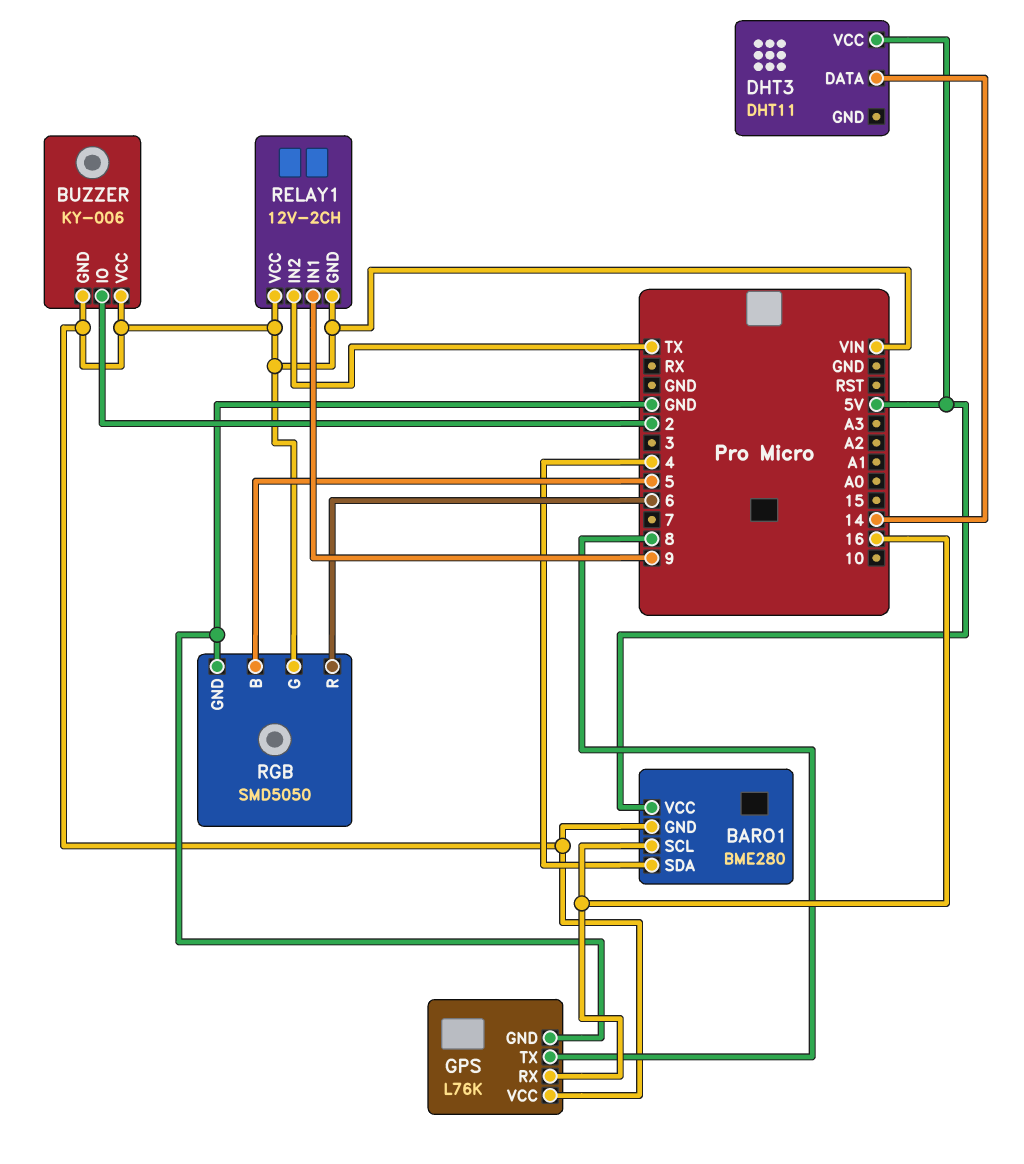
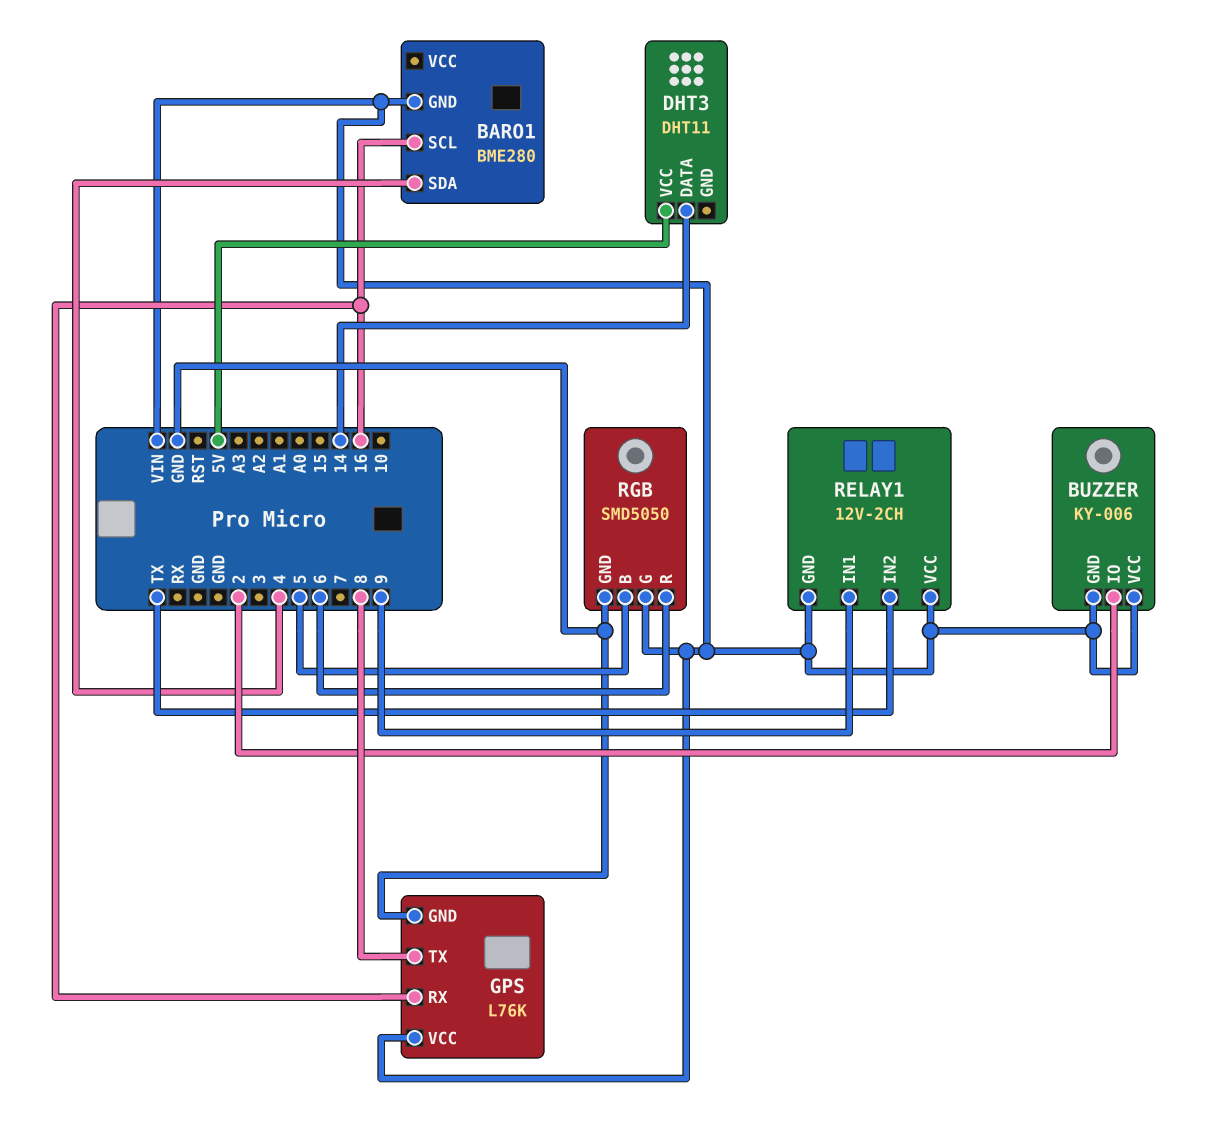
BARO1 pin VCC: 5V -> none

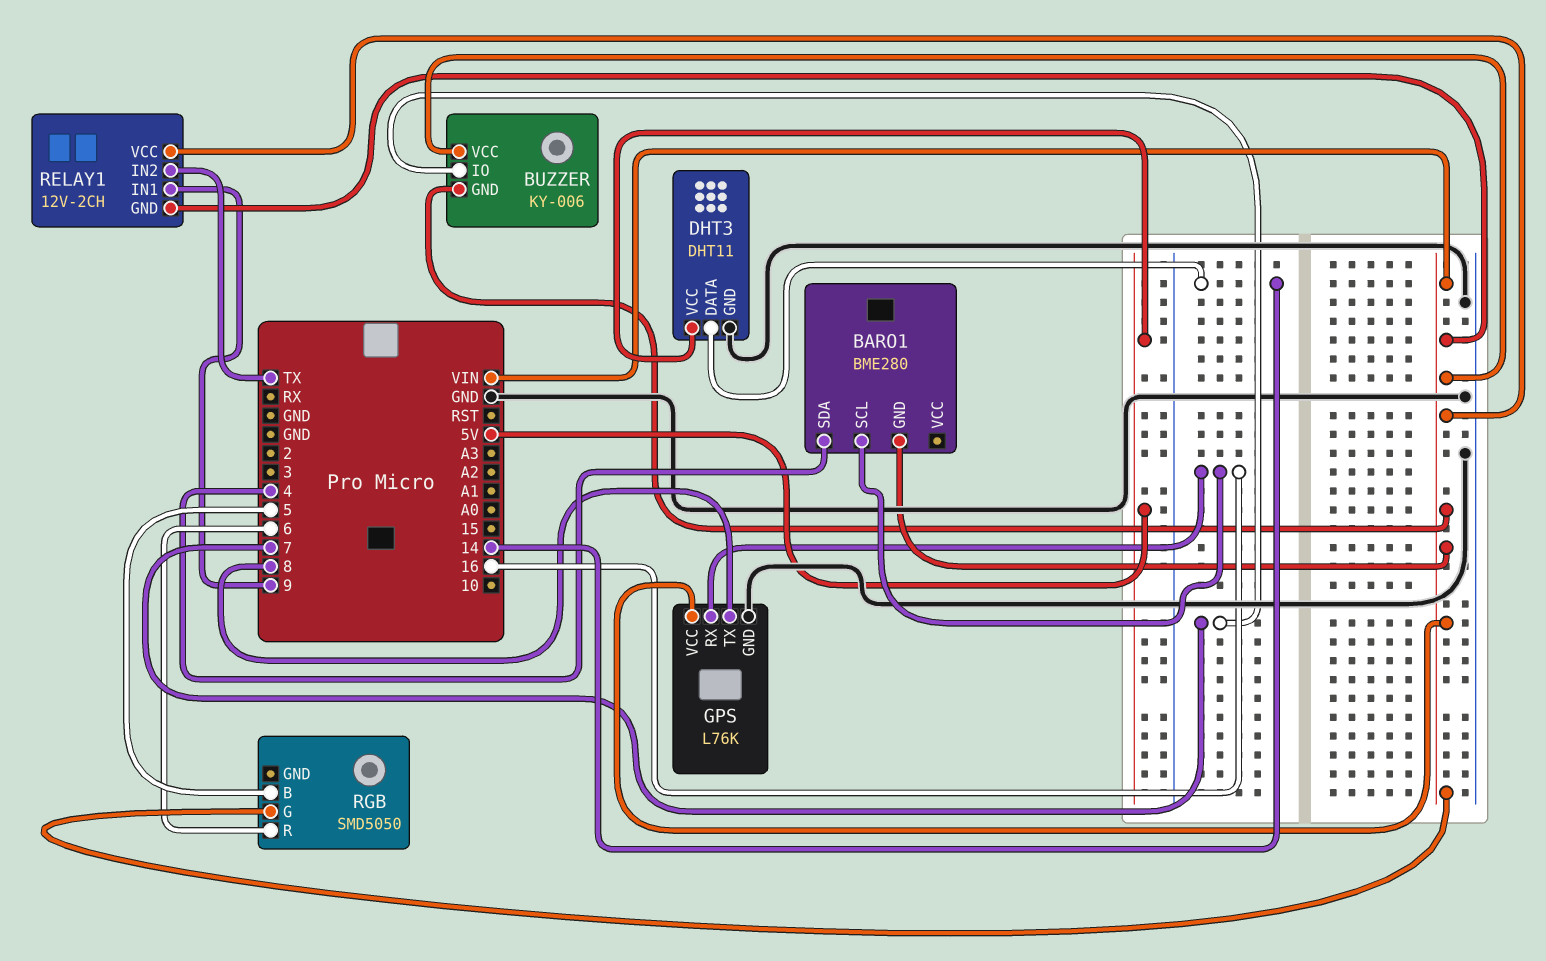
BUZZER pin IO: 2 -> 7
DHT3 pin GND: none -> GND
RGB pin GND: GND -> none

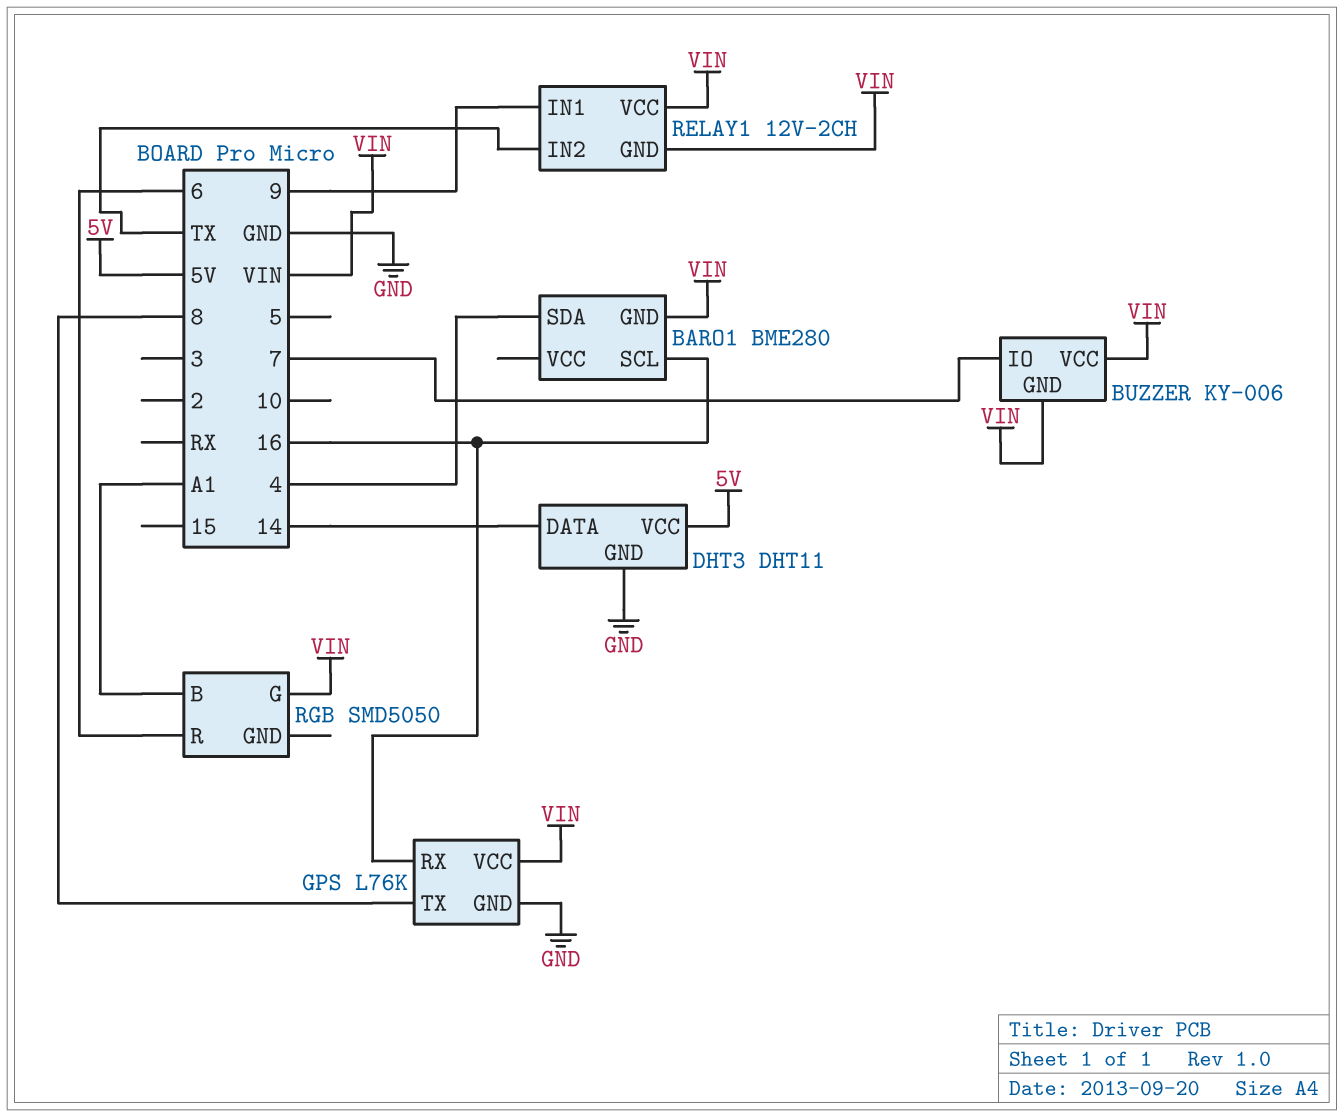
RGB pin B: 5 -> A1

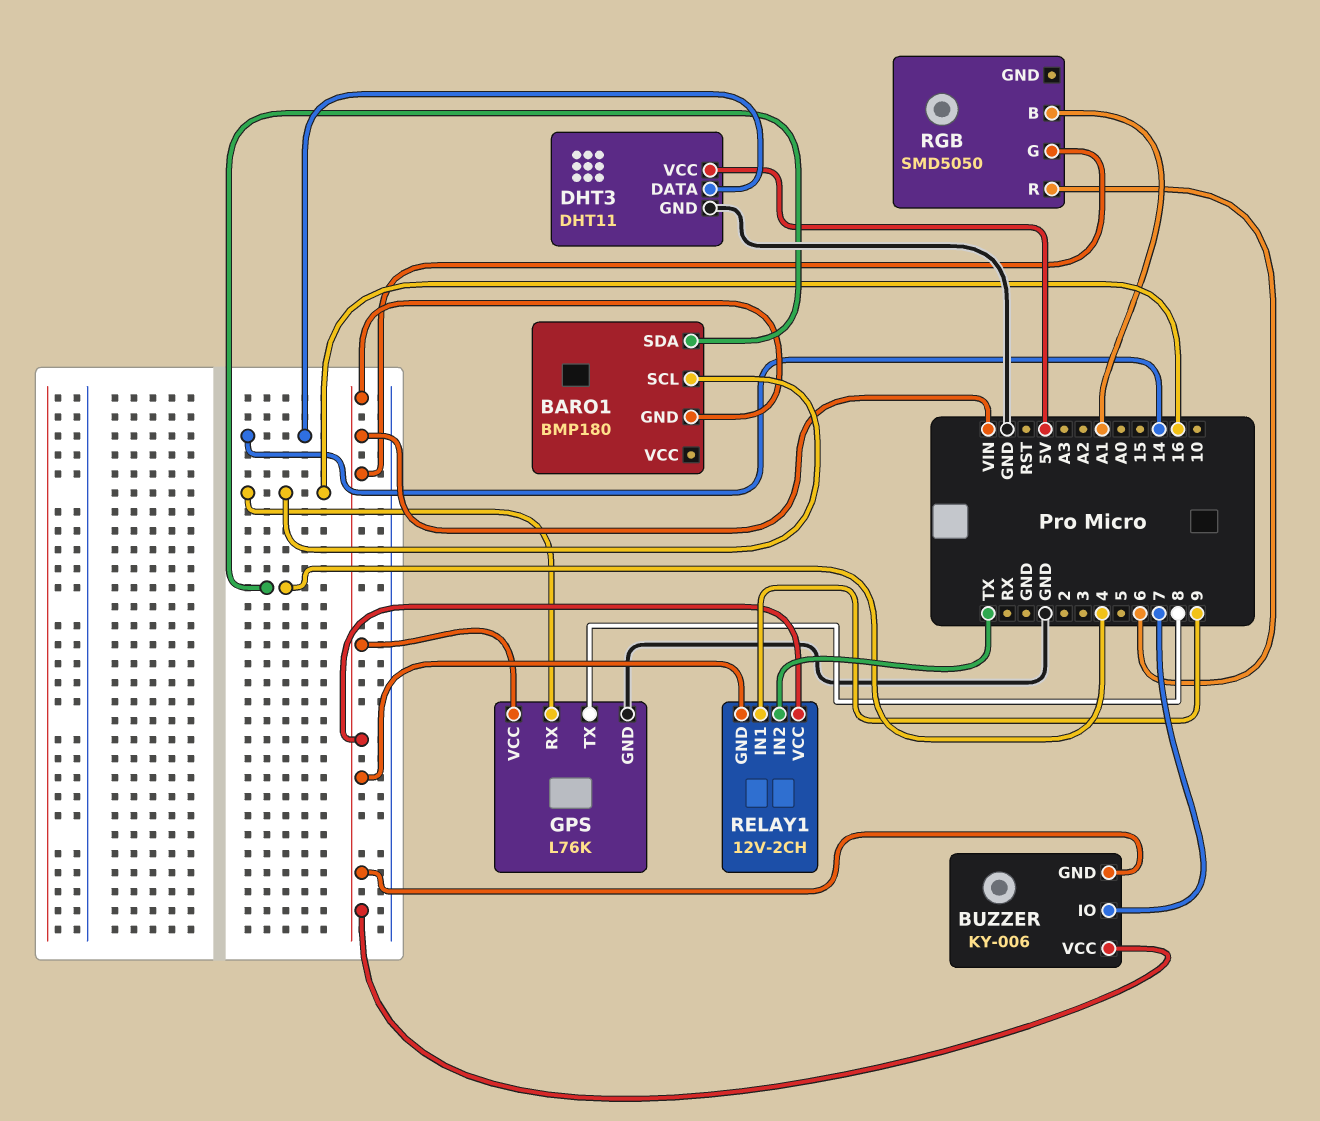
BARO1: BME280 -> BMP180

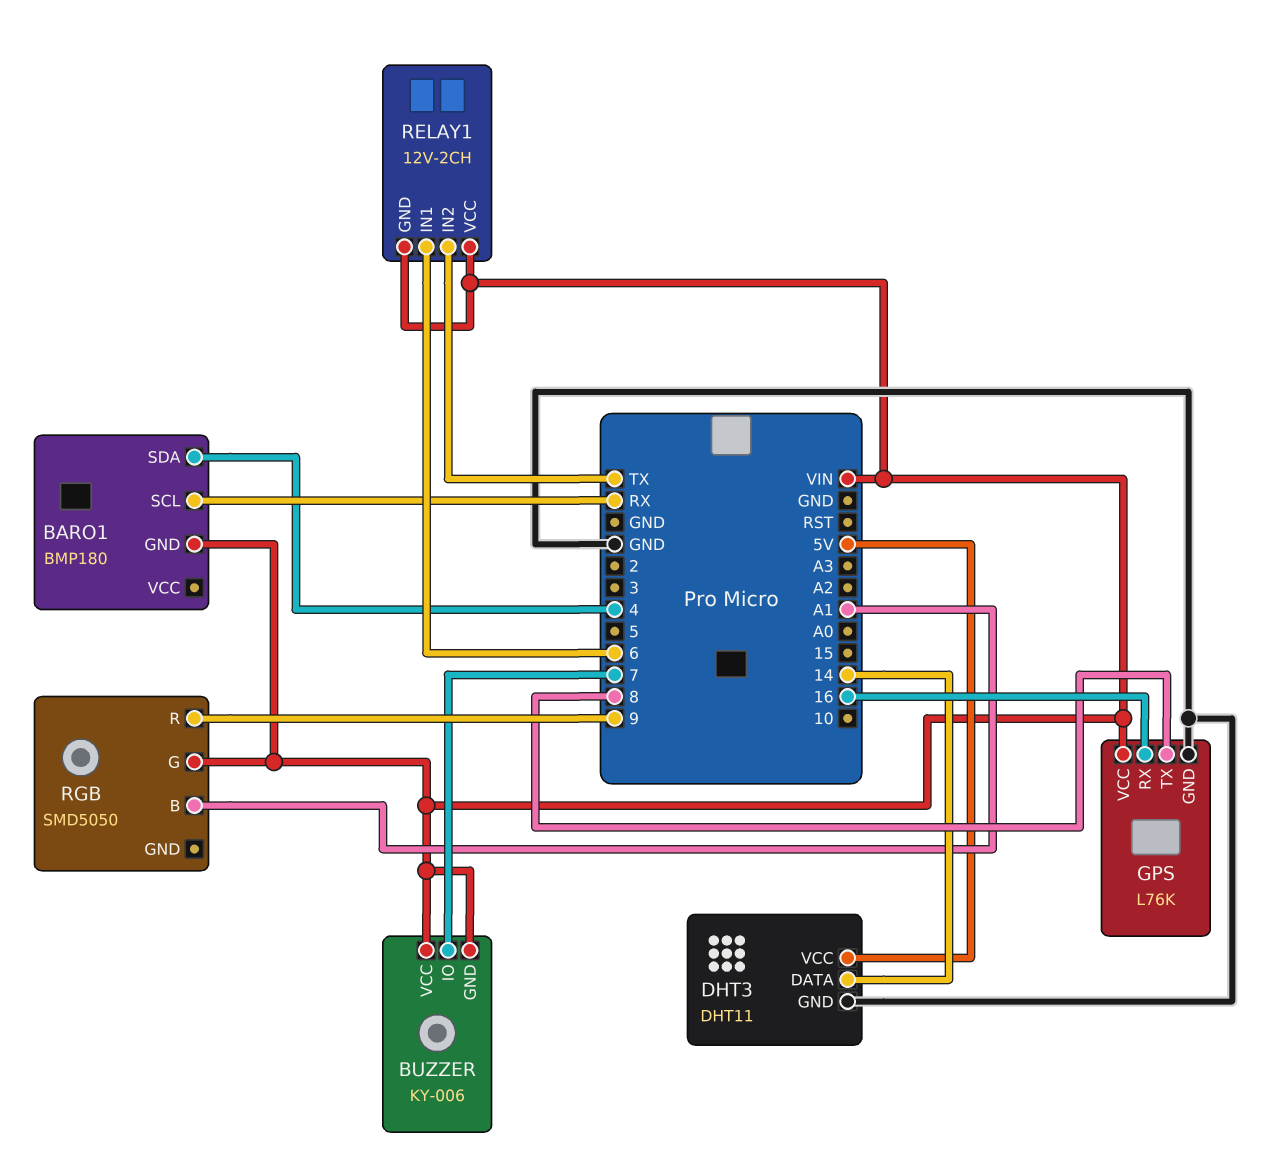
BARO1 pin SCL: 16 -> RX
RELAY1 pin IN1: 9 -> 6
RGB pin R: 6 -> 9

